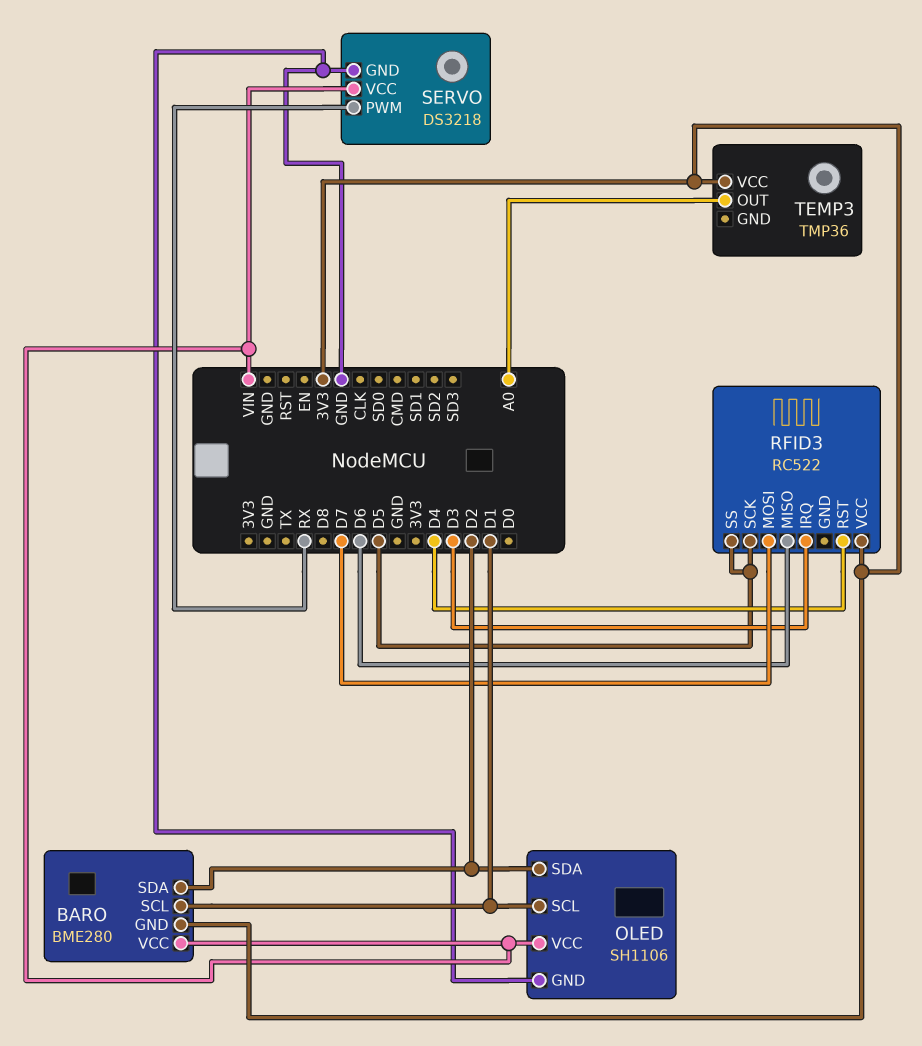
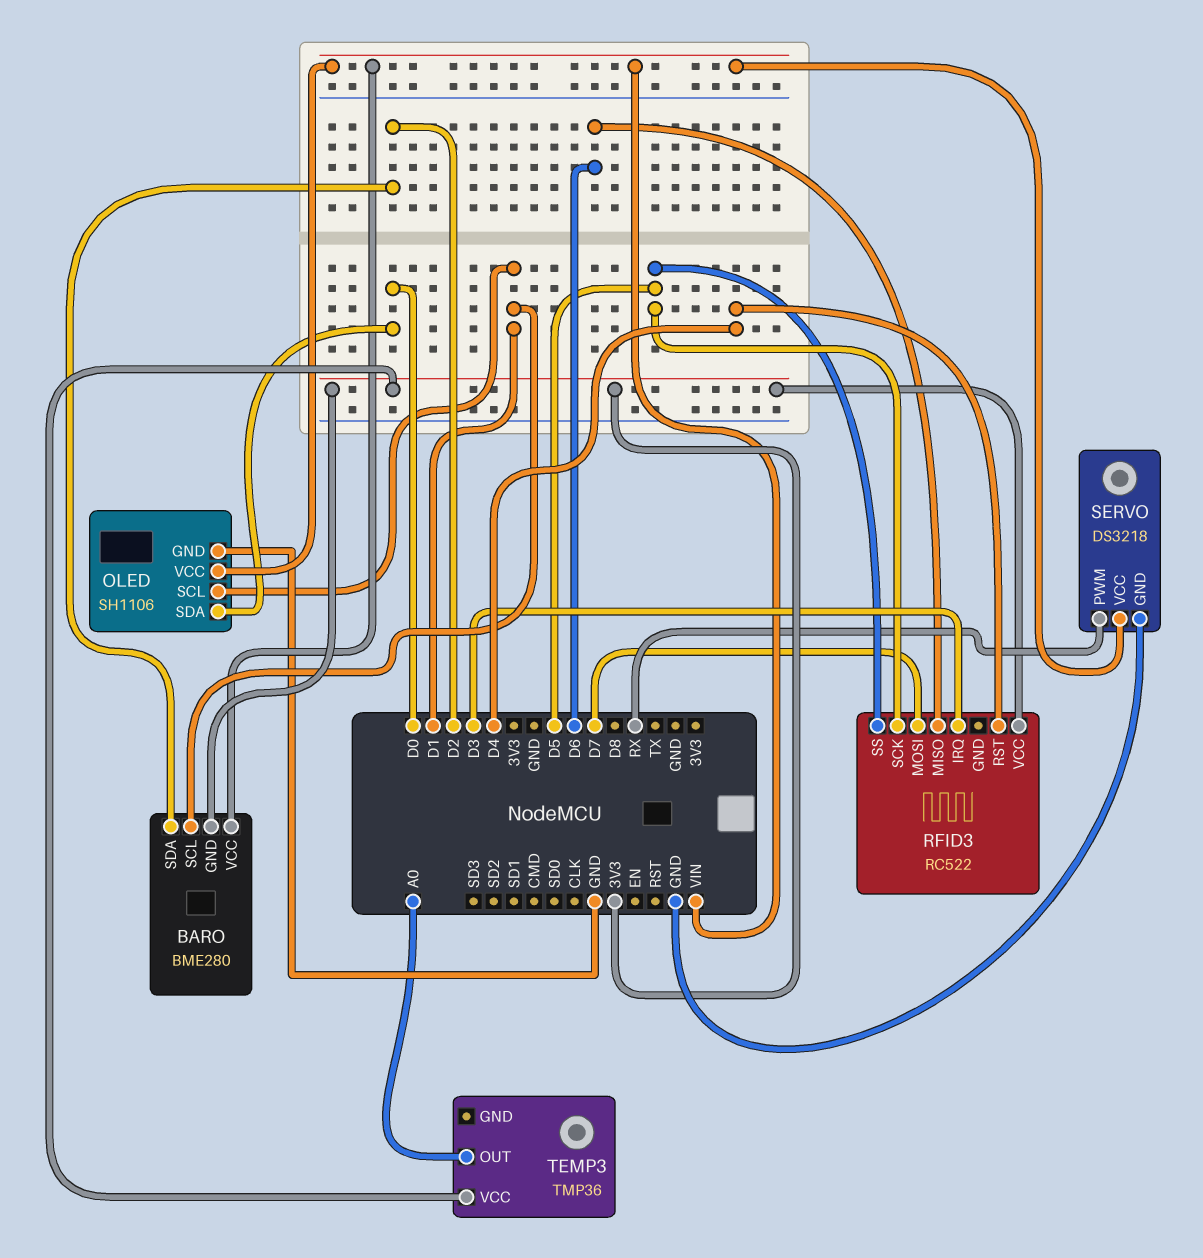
OLED pin SDA: D2 -> D0

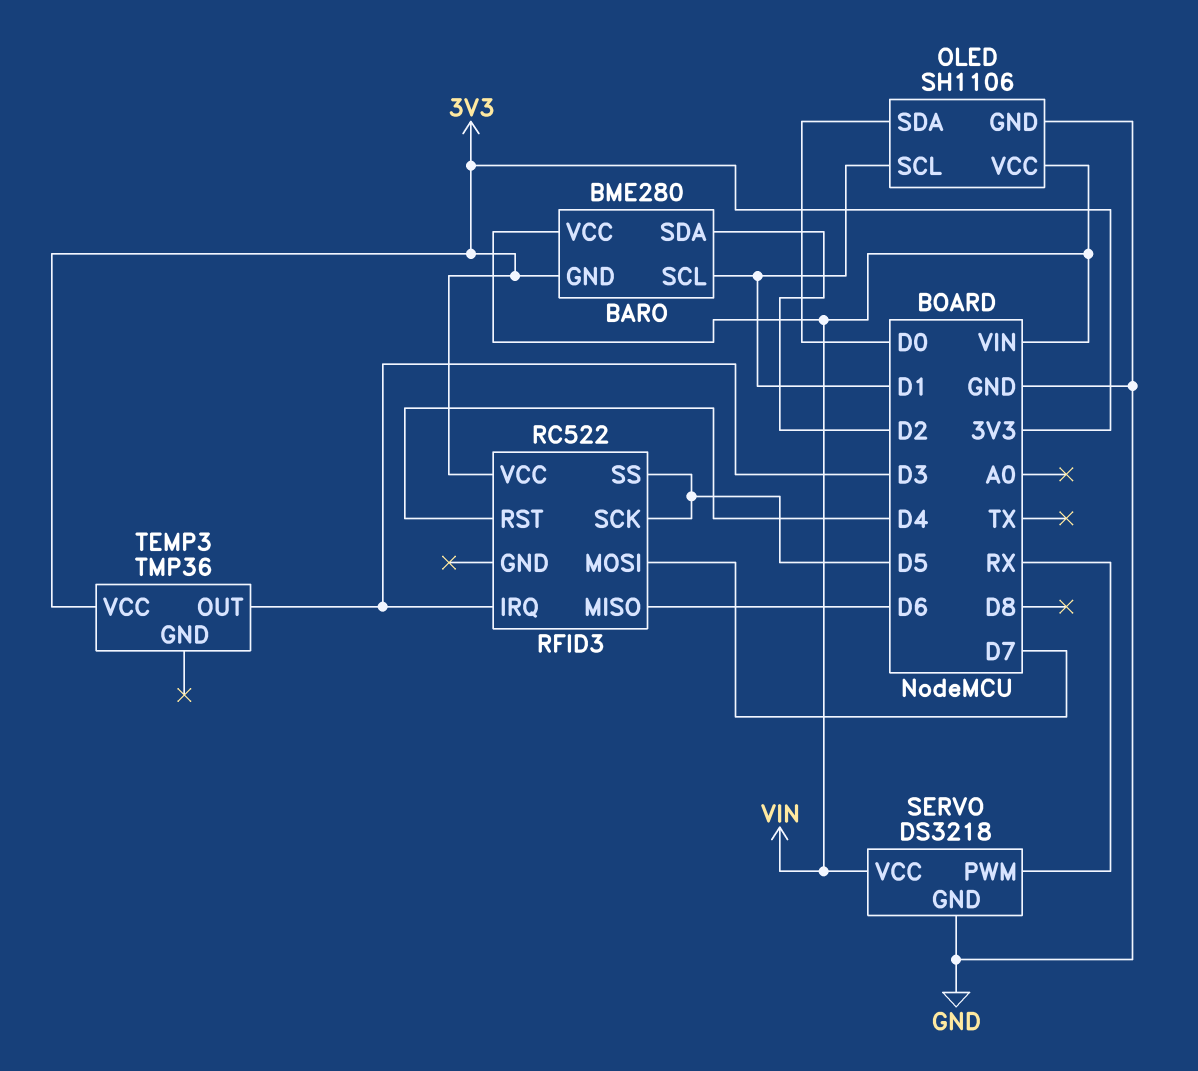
TEMP3 pin OUT: A0 -> D3

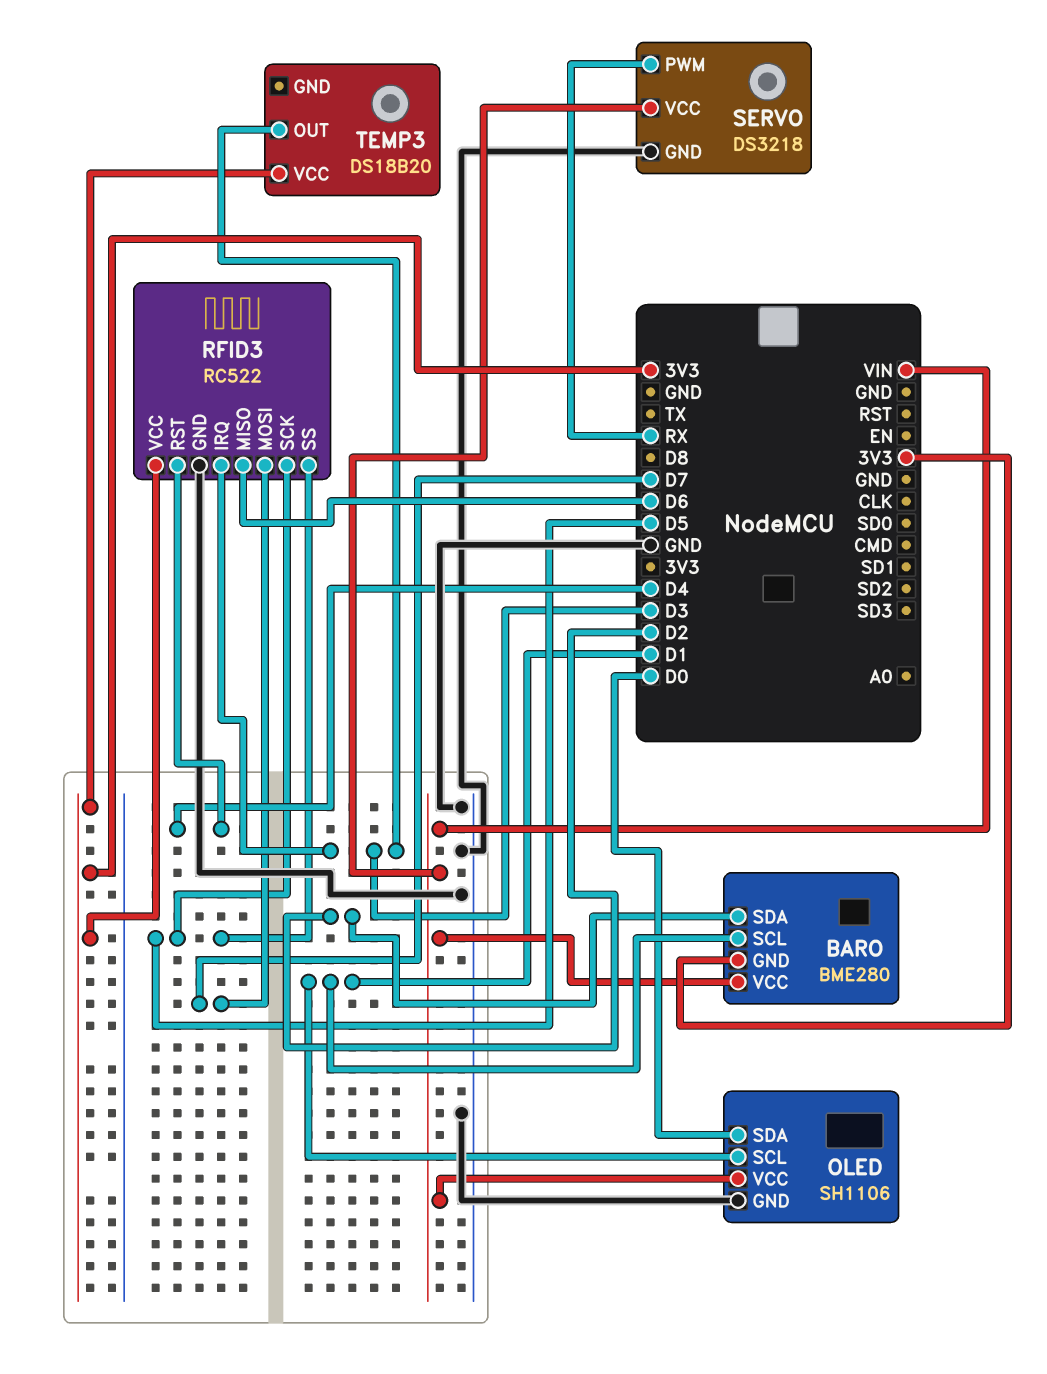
RFID3 pin GND: none -> GND
TEMP3: TMP36 -> DS18B20

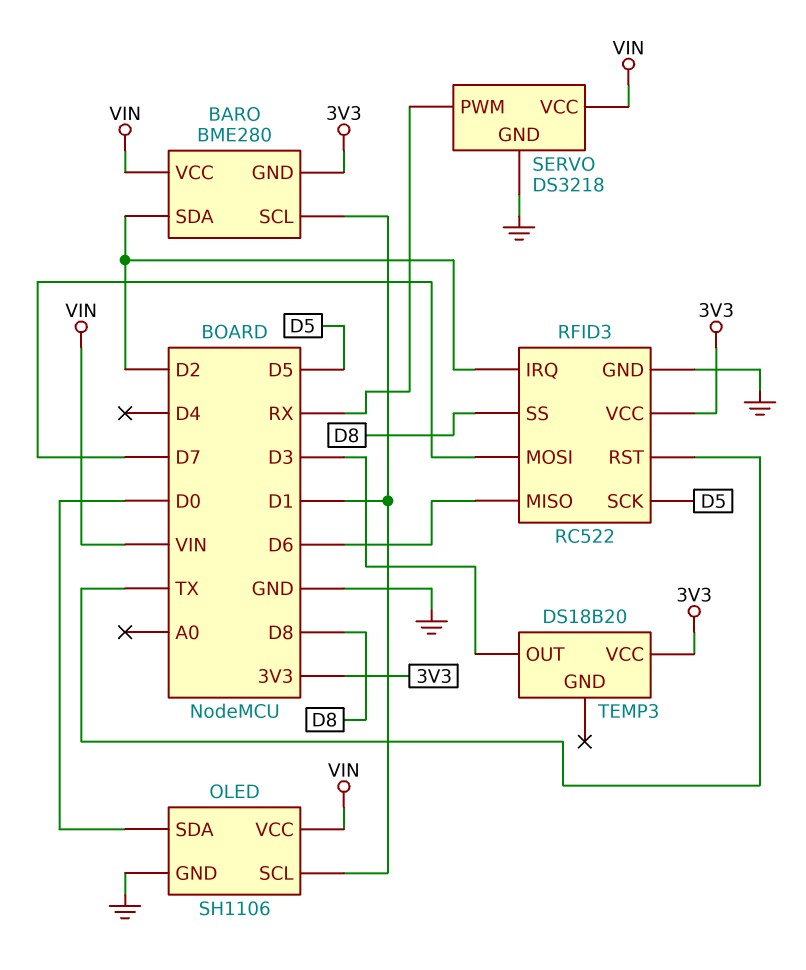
RFID3 pin IRQ: D3 -> D2
RFID3 pin RST: D4 -> TX
RFID3 pin SS: D5 -> D8

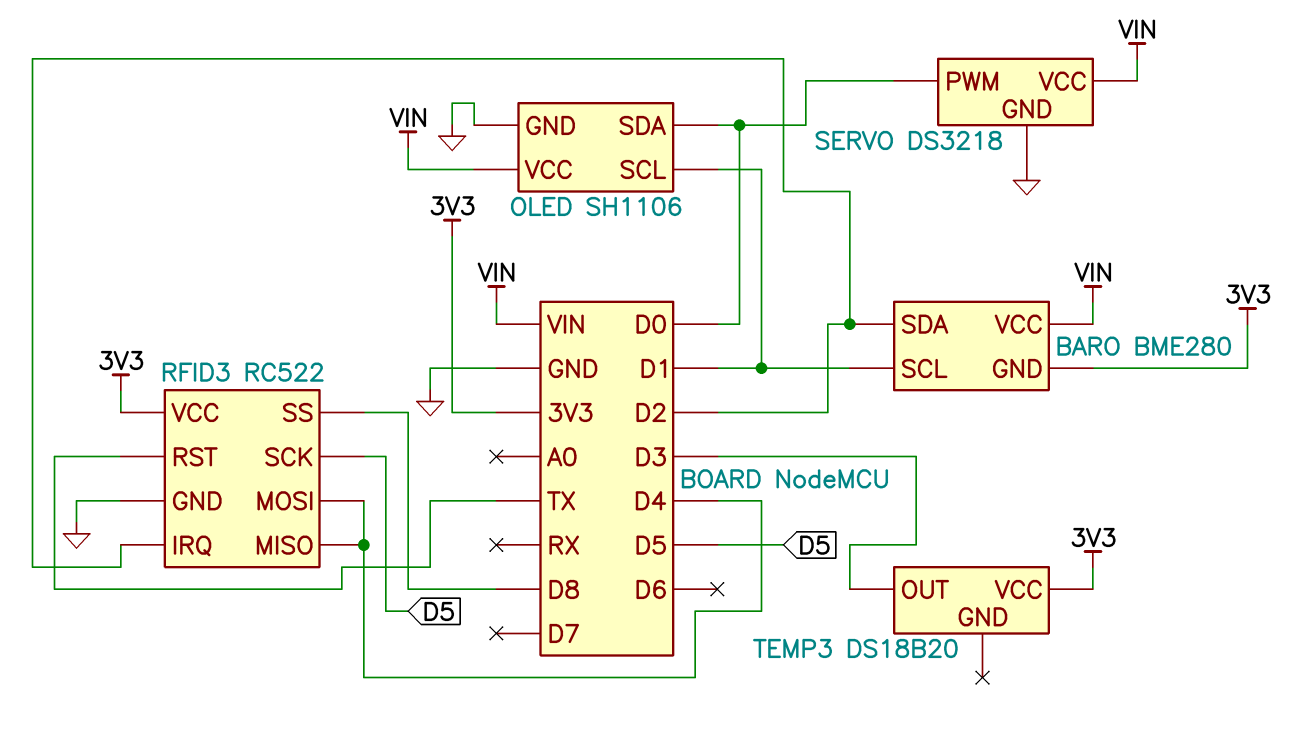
RFID3 pin MISO: D6 -> D4
RFID3 pin MOSI: D7 -> D4
SERVO pin PWM: RX -> D0

